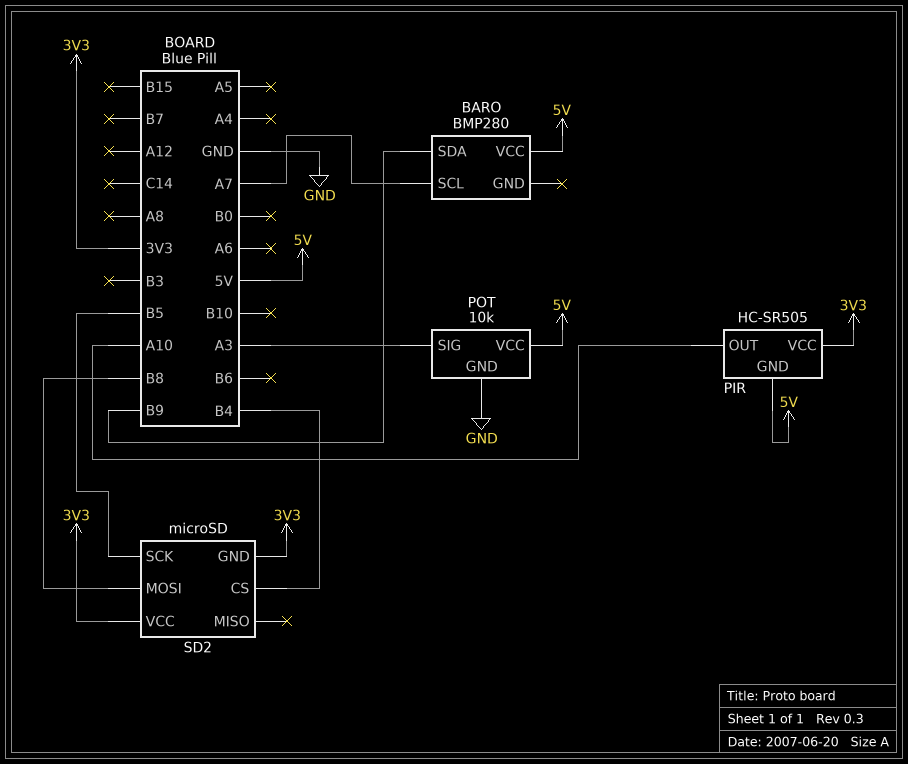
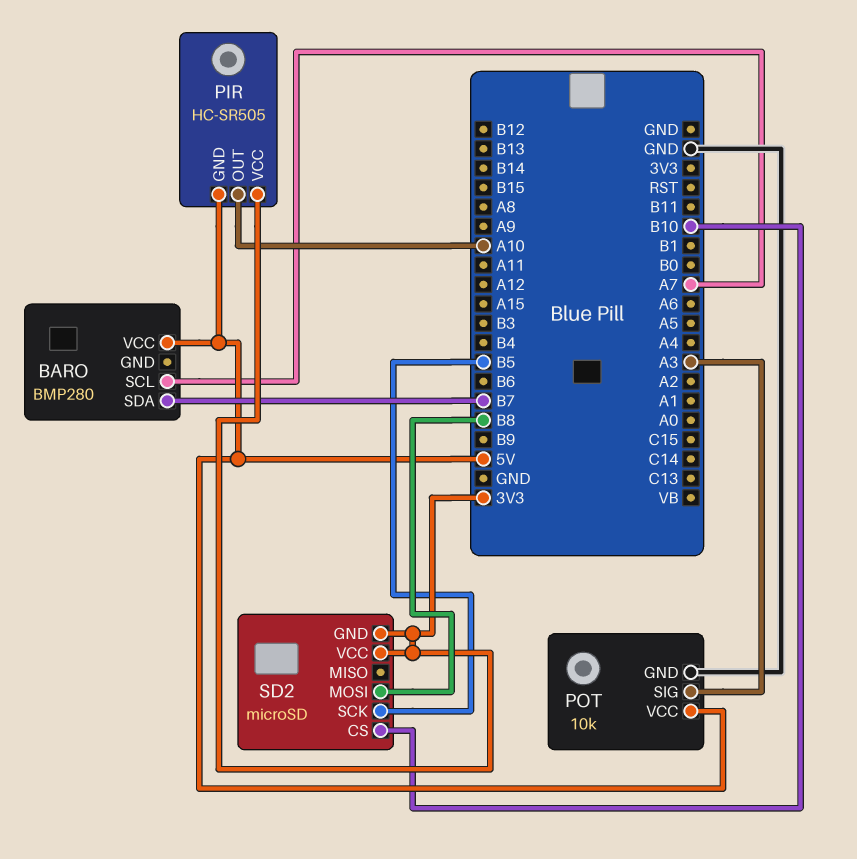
BARO pin SDA: B9 -> B7
SD2 pin CS: B4 -> B10

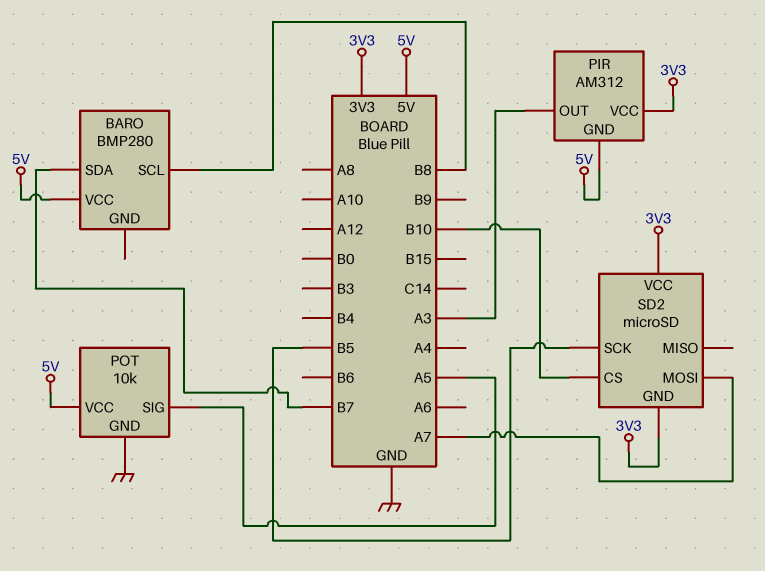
BARO pin SCL: A7 -> B8
PIR: HC-SR505 -> AM312
PIR pin OUT: A10 -> A3
POT pin SIG: A3 -> A5
SD2 pin MOSI: B8 -> A7

